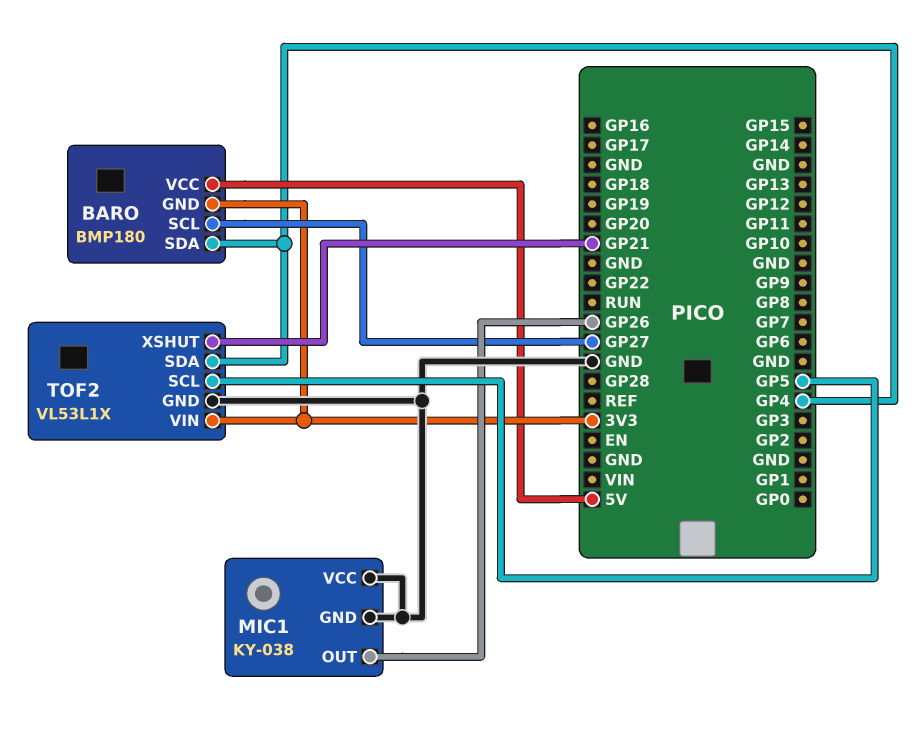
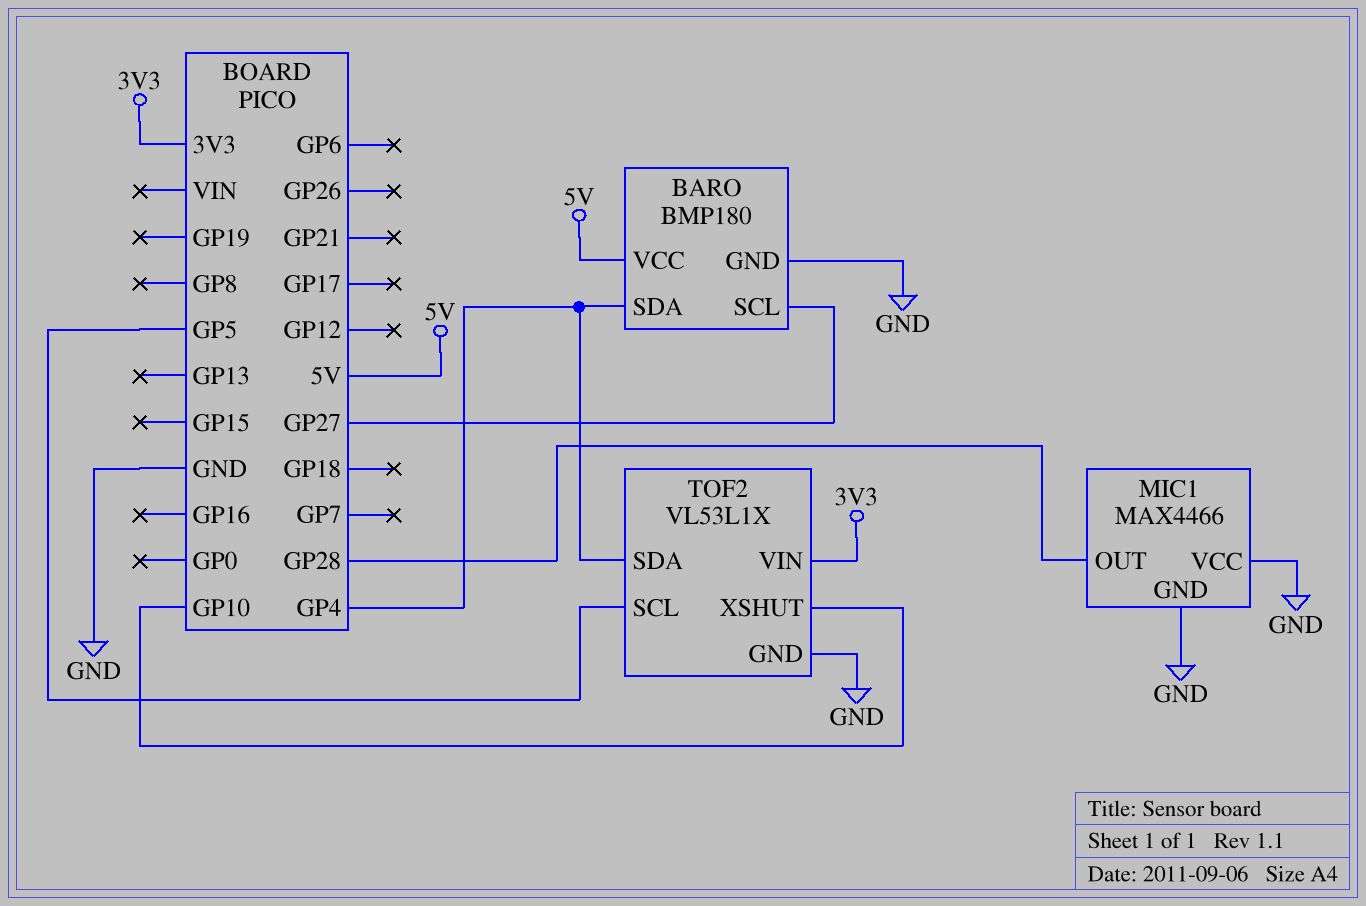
BARO pin GND: 3V3 -> GND
MIC1: KY-038 -> MAX4466
MIC1 pin OUT: GP26 -> GP28
TOF2 pin XSHUT: GP21 -> GP10

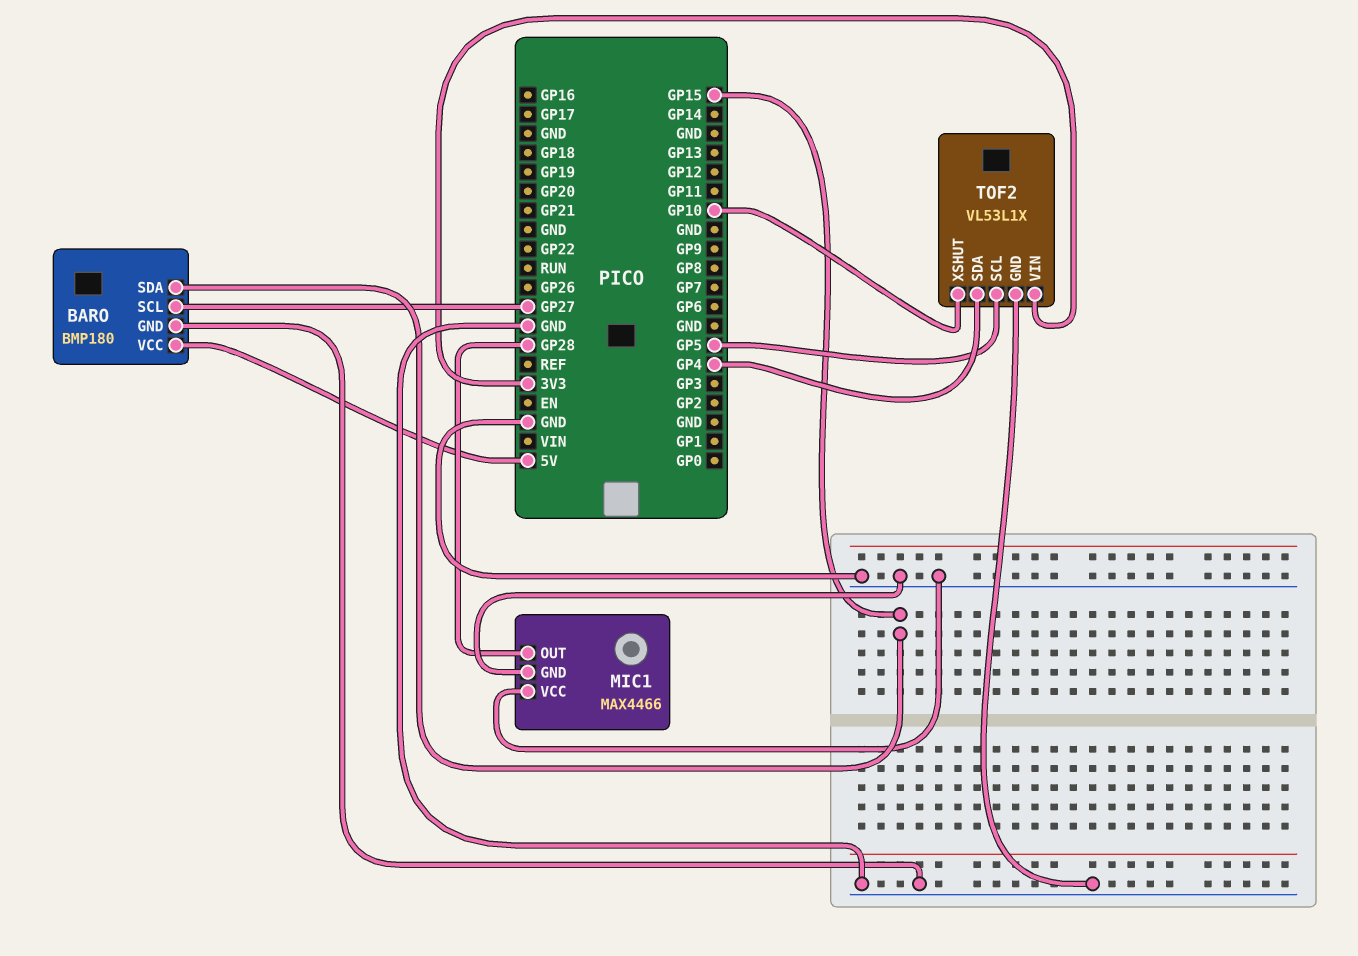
BARO pin SDA: GP4 -> GP15

